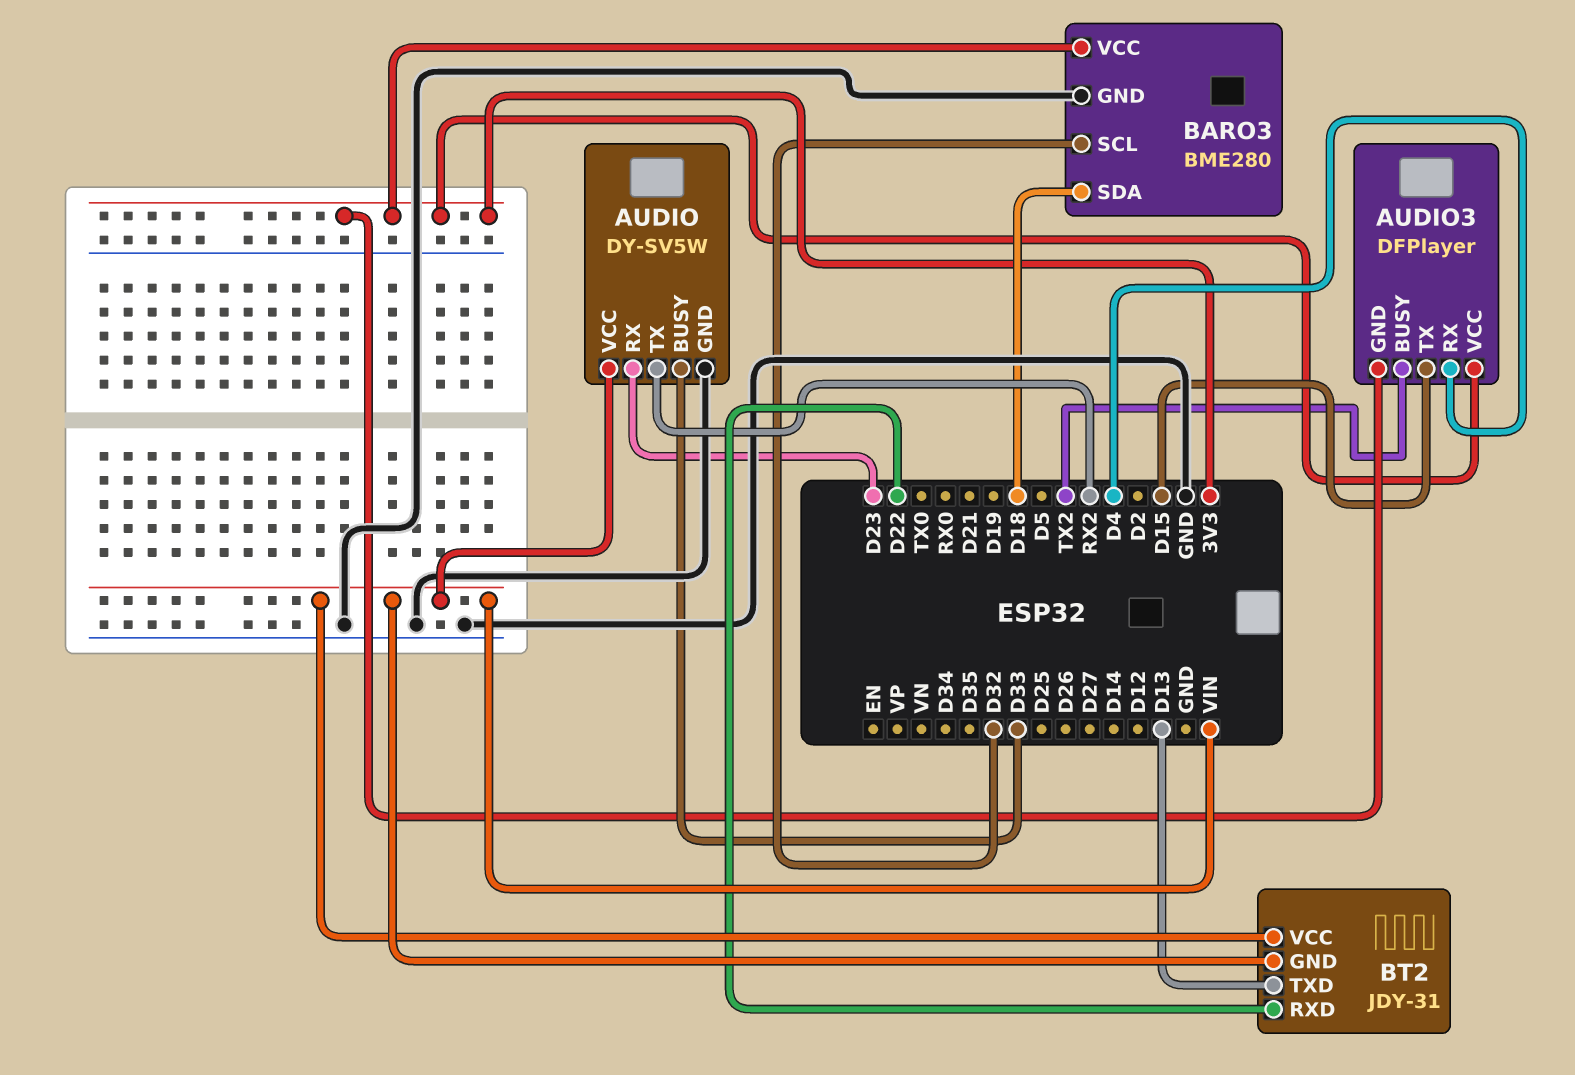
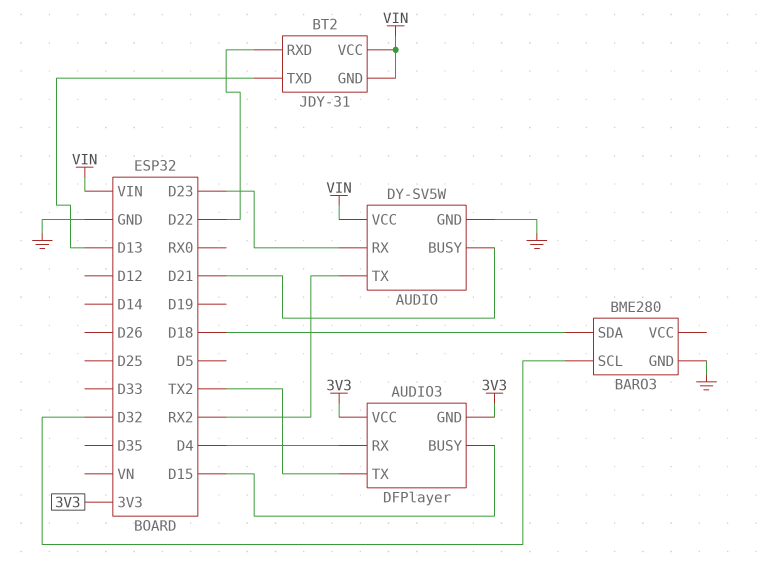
AUDIO pin BUSY: D33 -> D21
AUDIO3 pin BUSY: TX2 -> D15
AUDIO3 pin TX: D15 -> TX2
BARO3 pin VCC: 3V3 -> none

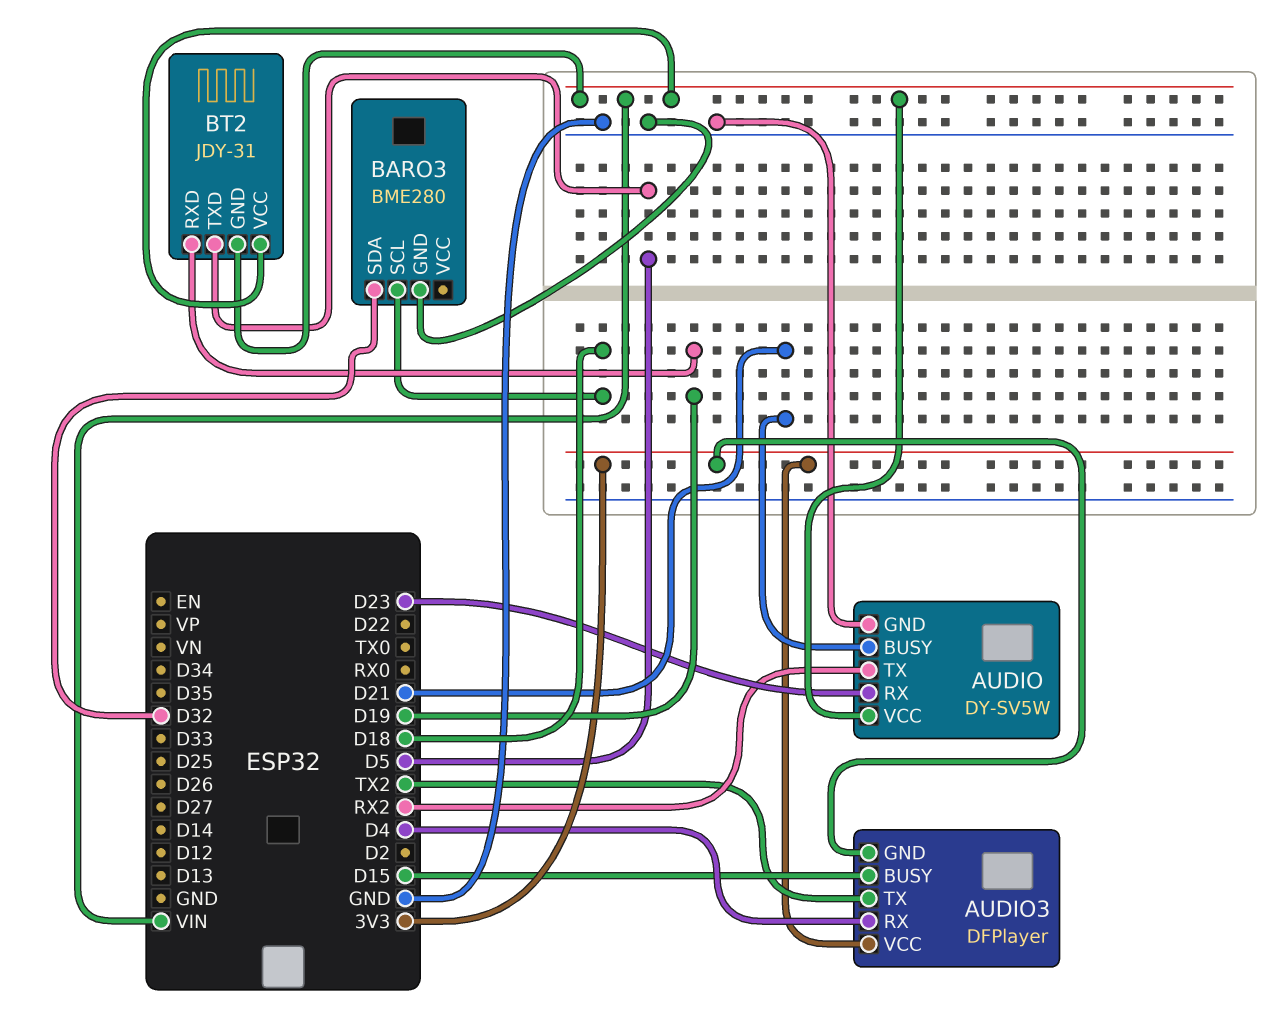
BARO3 pin SCL: D32 -> D18
BARO3 pin SDA: D18 -> D32
BT2 pin RXD: D22 -> D19
BT2 pin TXD: D13 -> D5

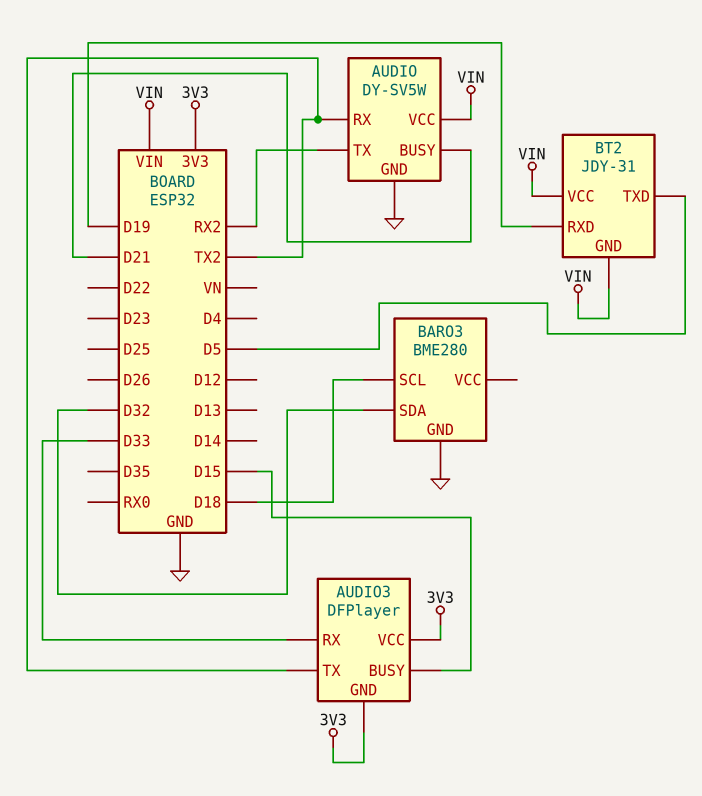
AUDIO pin RX: D23 -> TX2
AUDIO3 pin RX: D4 -> D33

